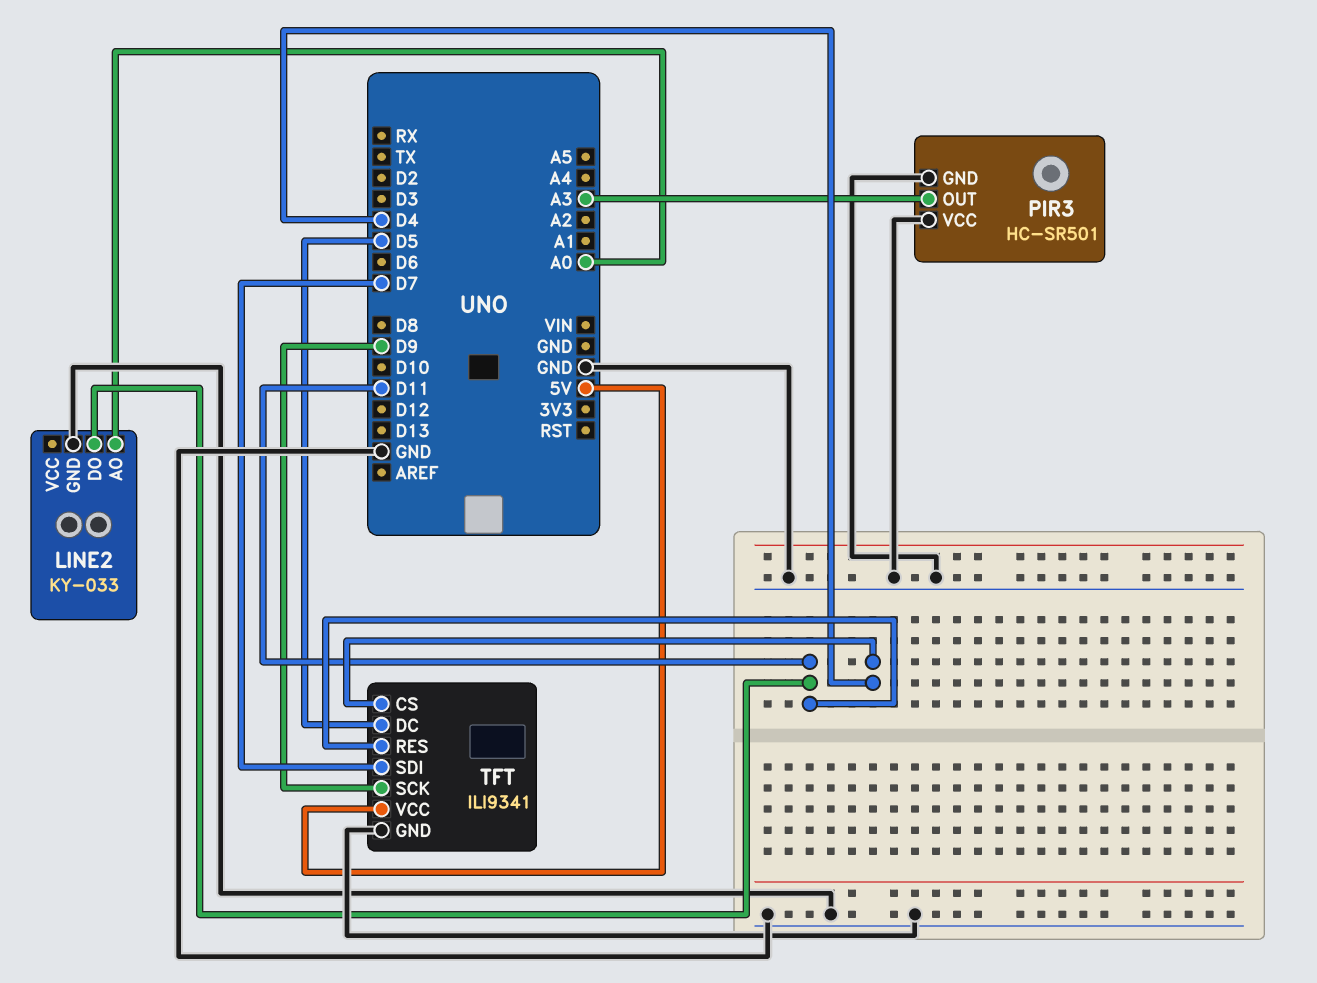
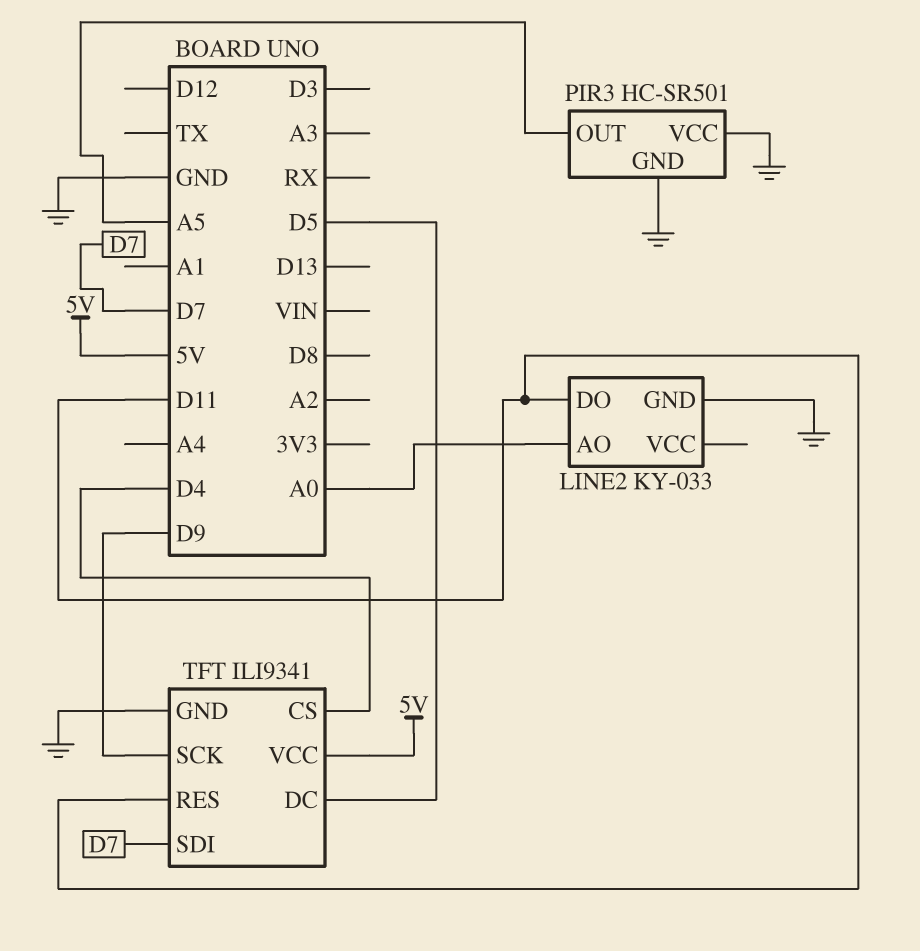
PIR3 pin OUT: A3 -> A5

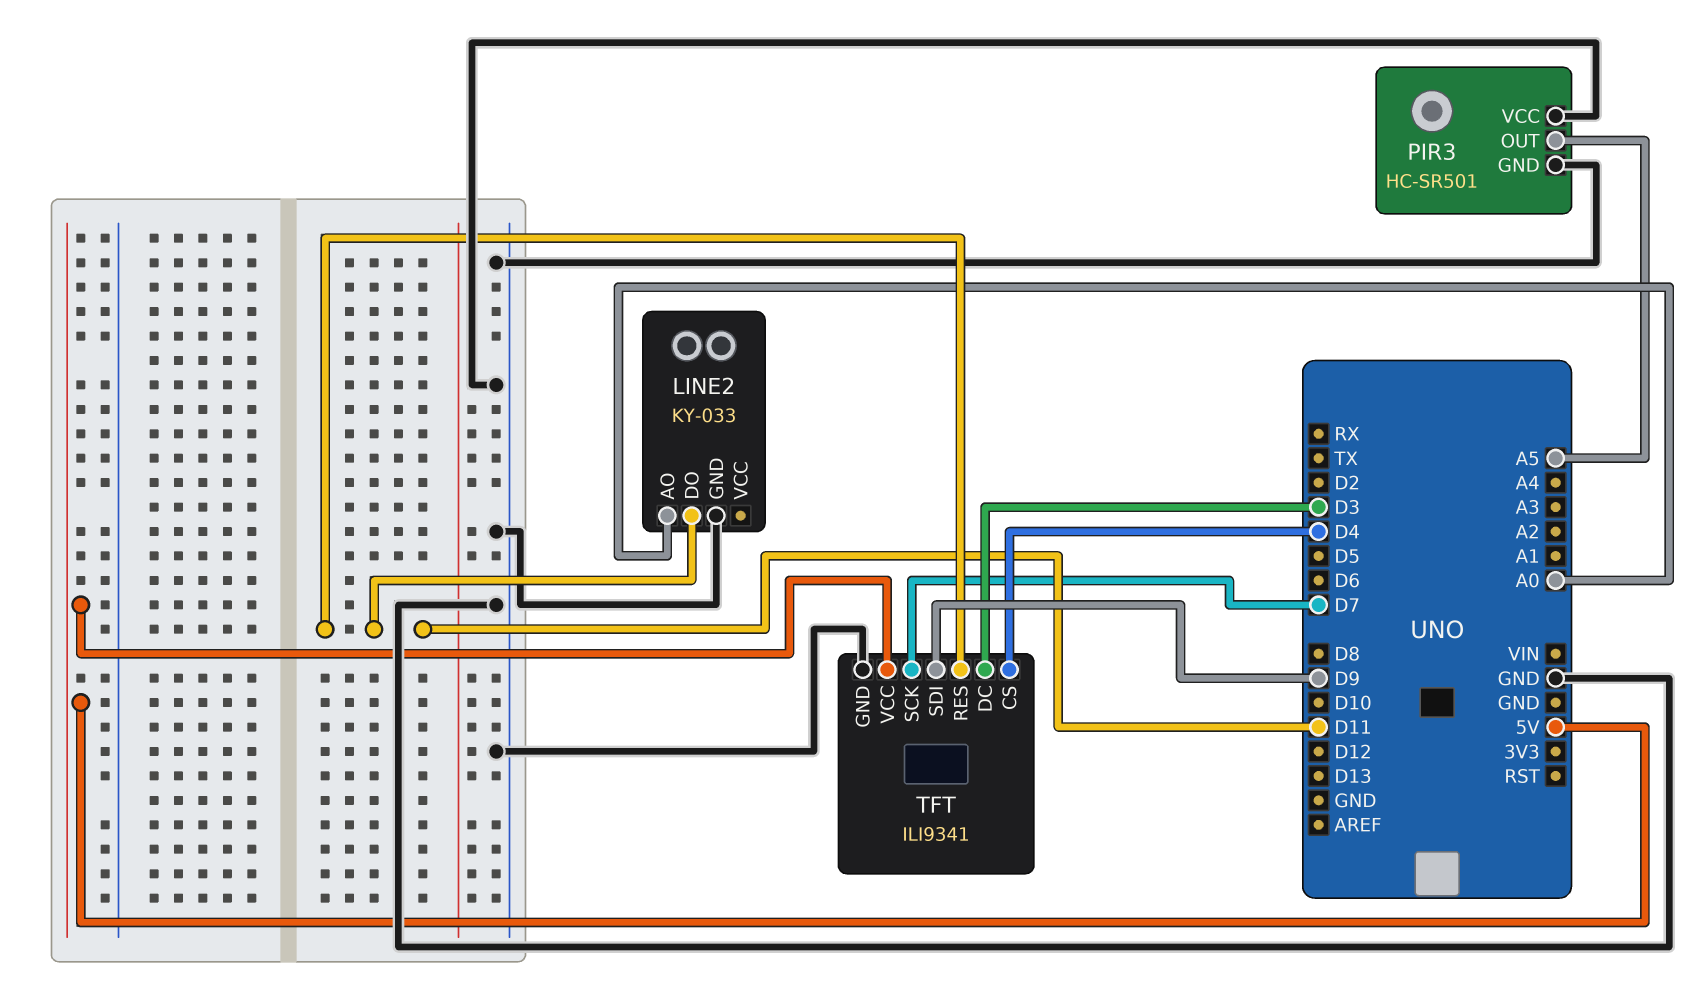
TFT pin DC: D5 -> D3
TFT pin SCK: D9 -> D7
TFT pin SDI: D7 -> D9

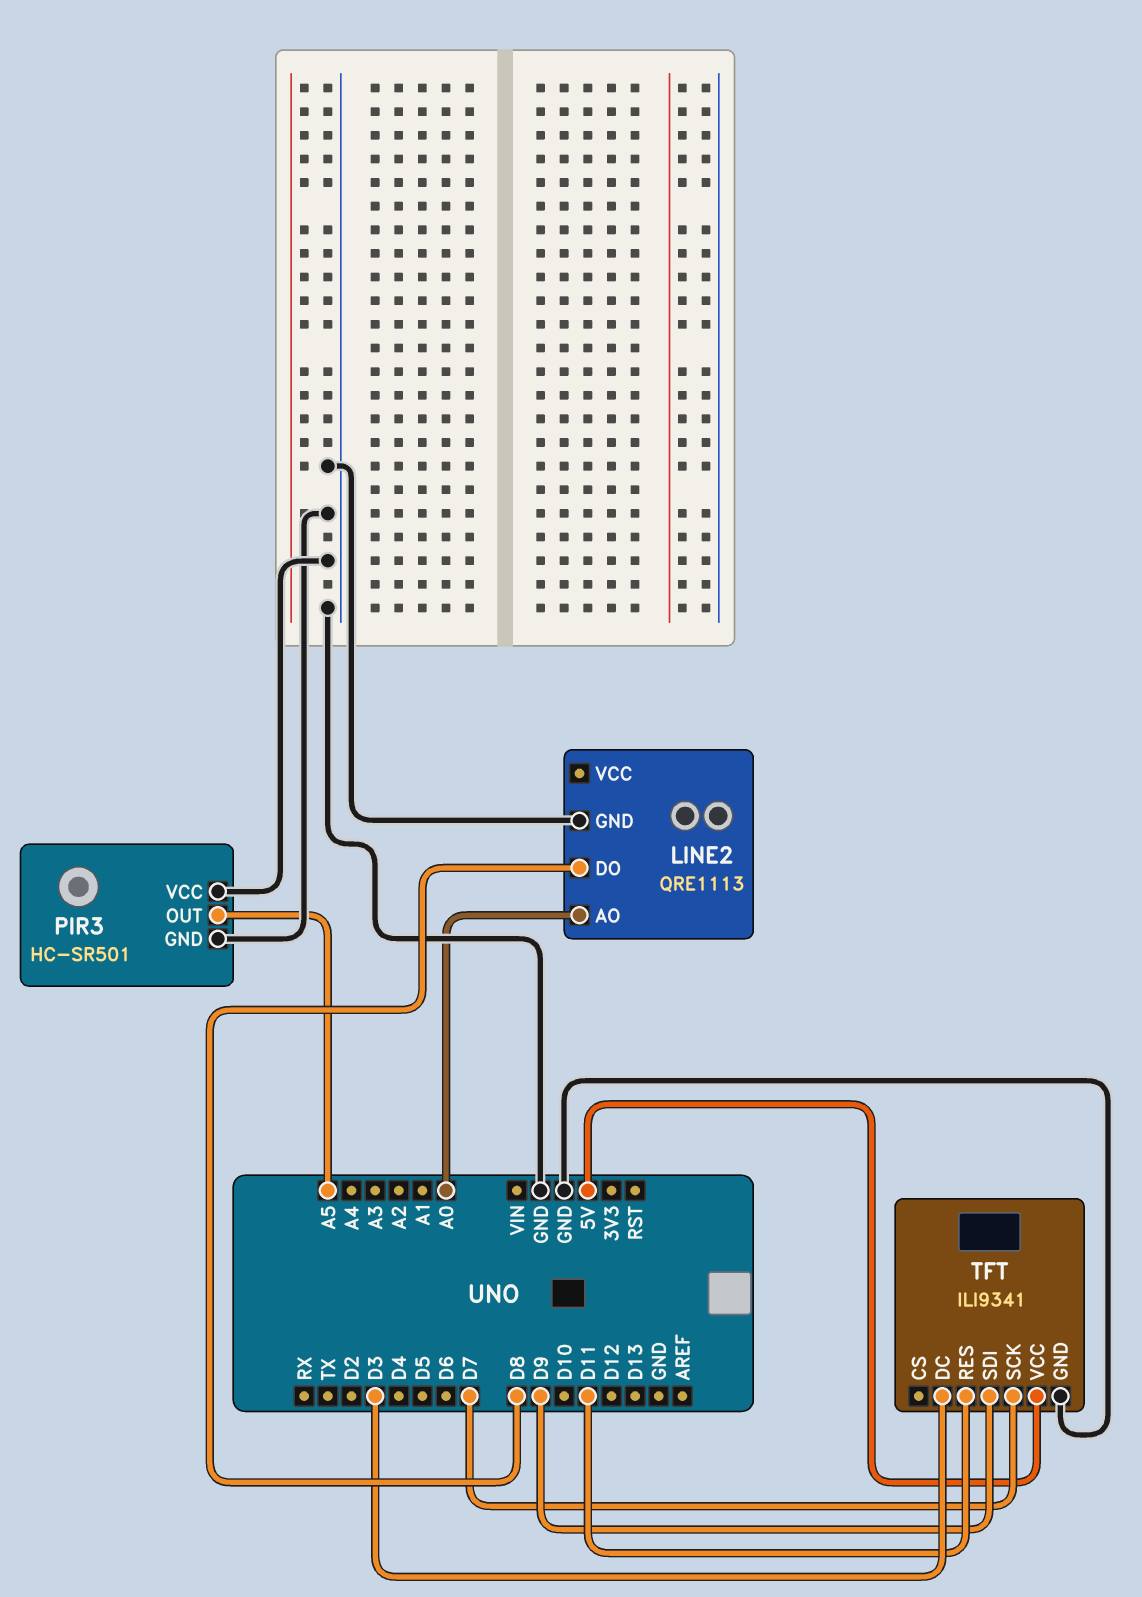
LINE2: KY-033 -> QRE1113
LINE2 pin DO: D11 -> D8
TFT pin CS: D4 -> none

